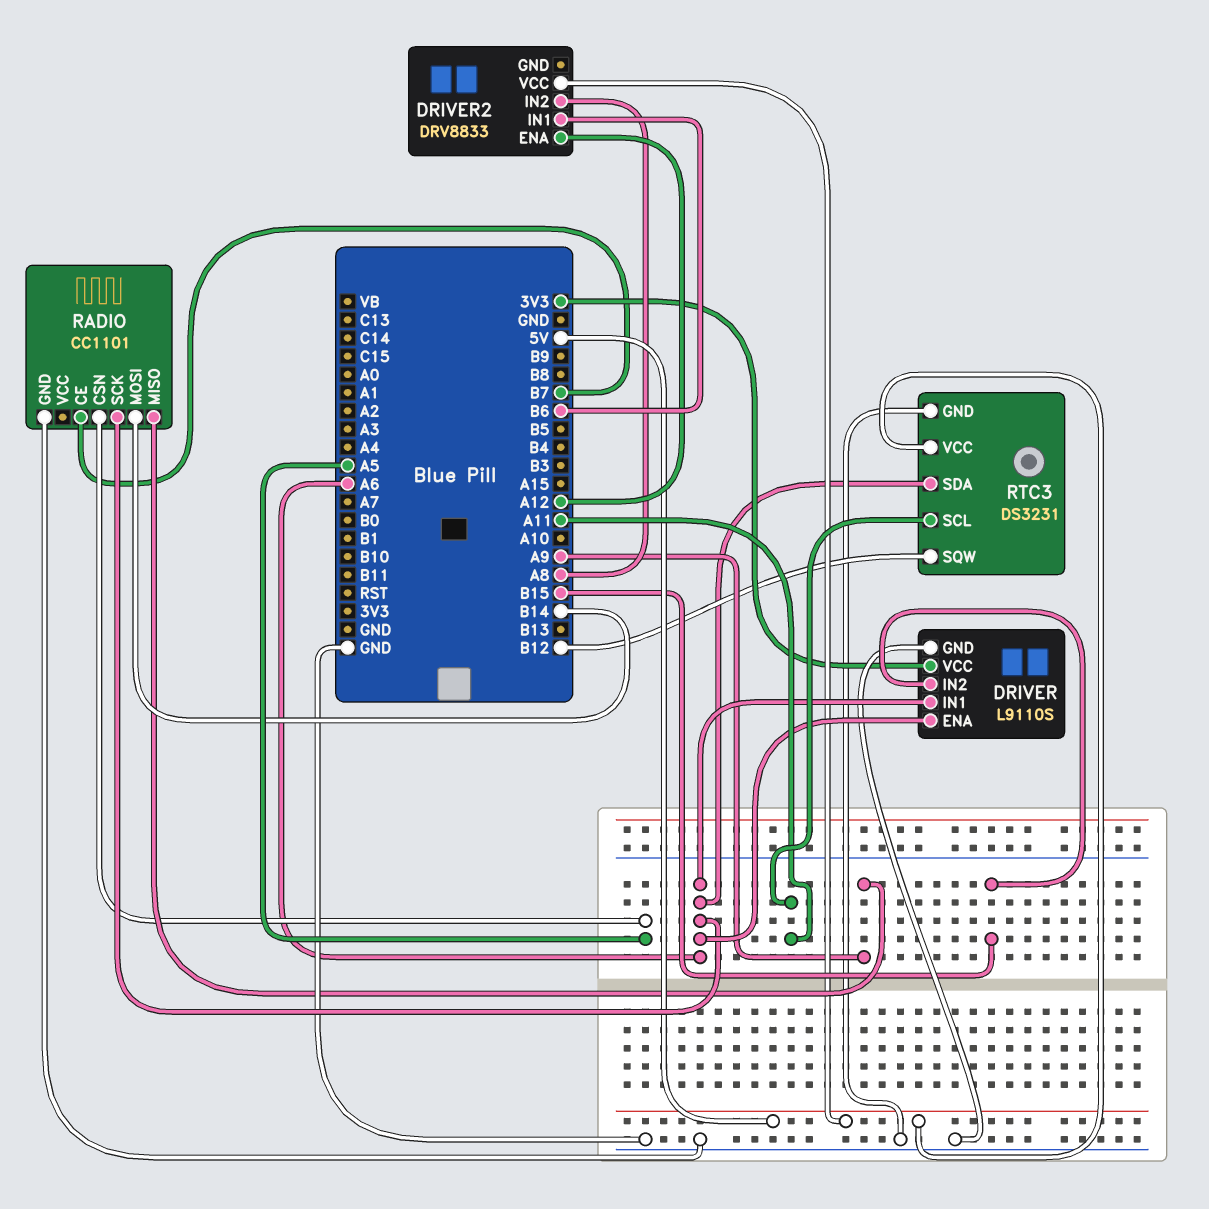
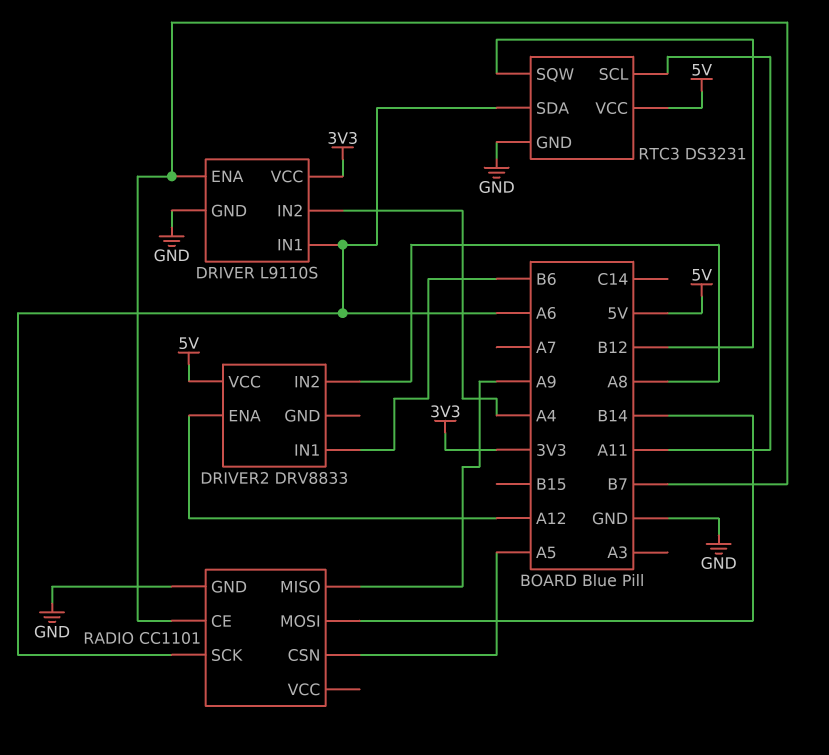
DRIVER pin ENA: A6 -> B7
DRIVER pin IN2: B15 -> A4

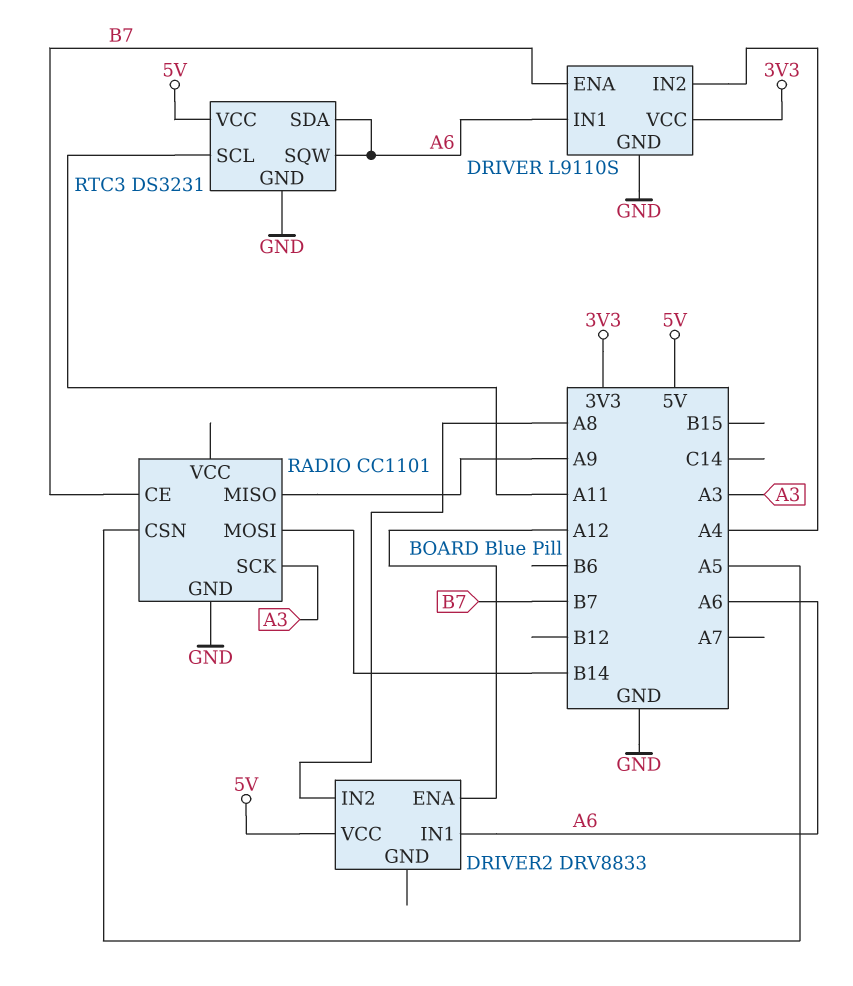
DRIVER2 pin IN1: B6 -> A6
RADIO pin SCK: A6 -> A3
RTC3 pin SQW: B12 -> A6

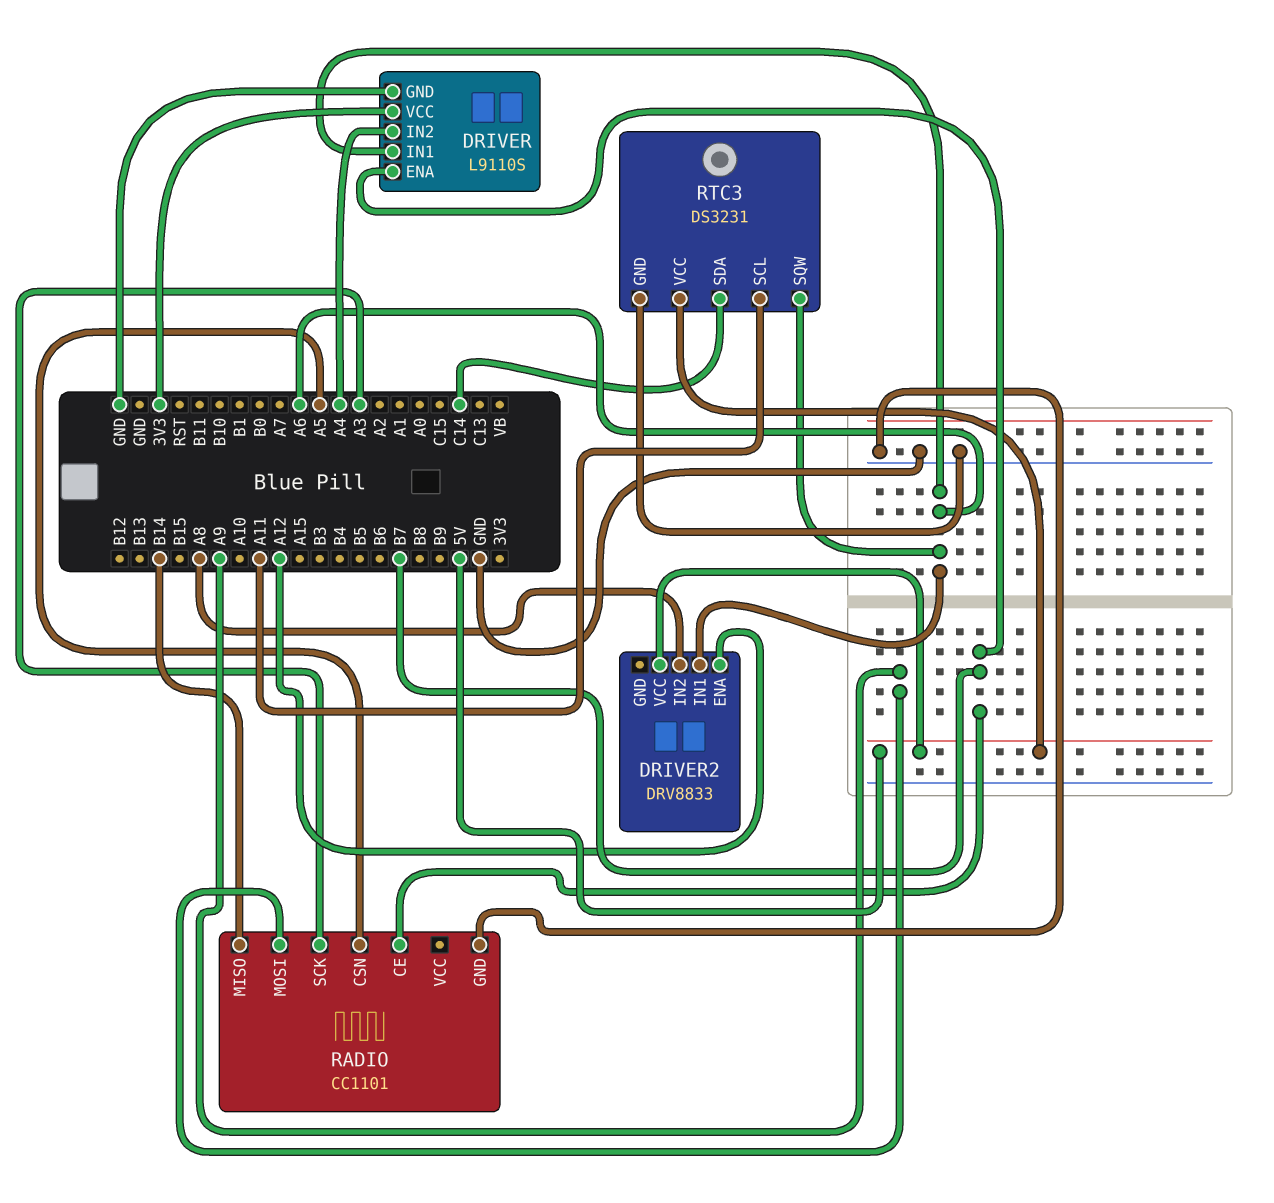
RADIO pin MISO: A9 -> B14
RADIO pin MOSI: B14 -> A9
RTC3 pin SDA: A6 -> C14

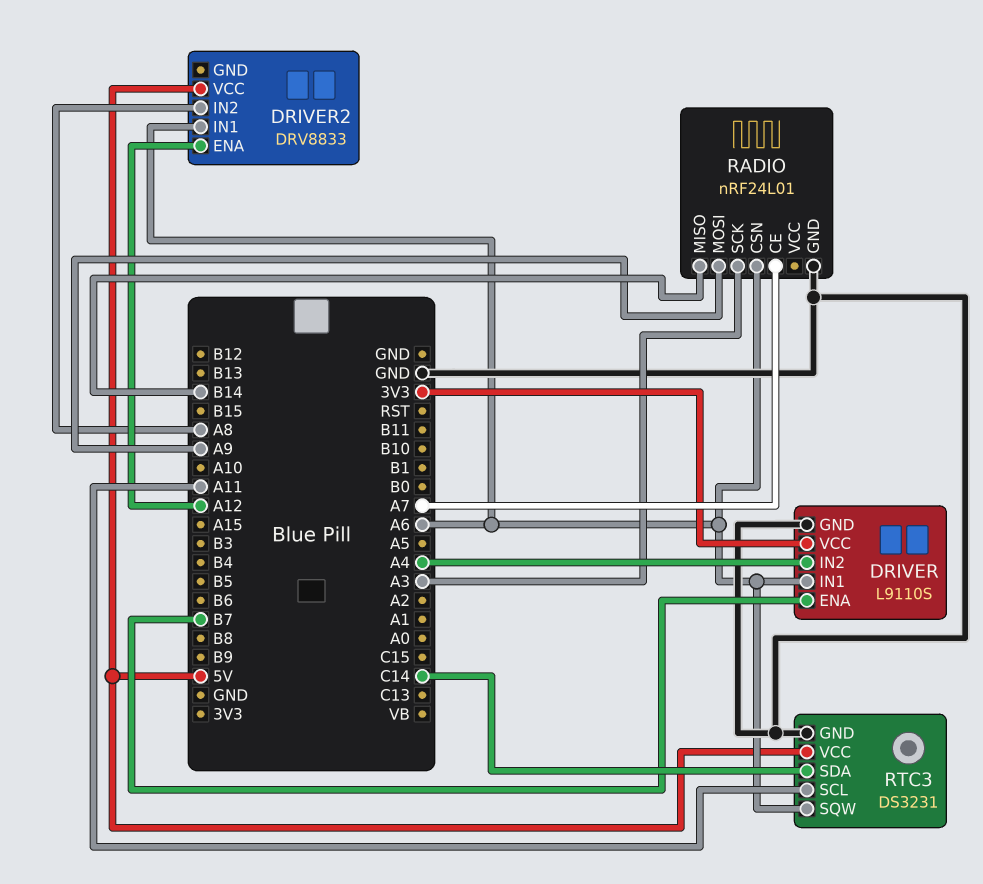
RADIO: CC1101 -> nRF24L01
RADIO pin CE: B7 -> A7
RADIO pin CSN: A5 -> A6

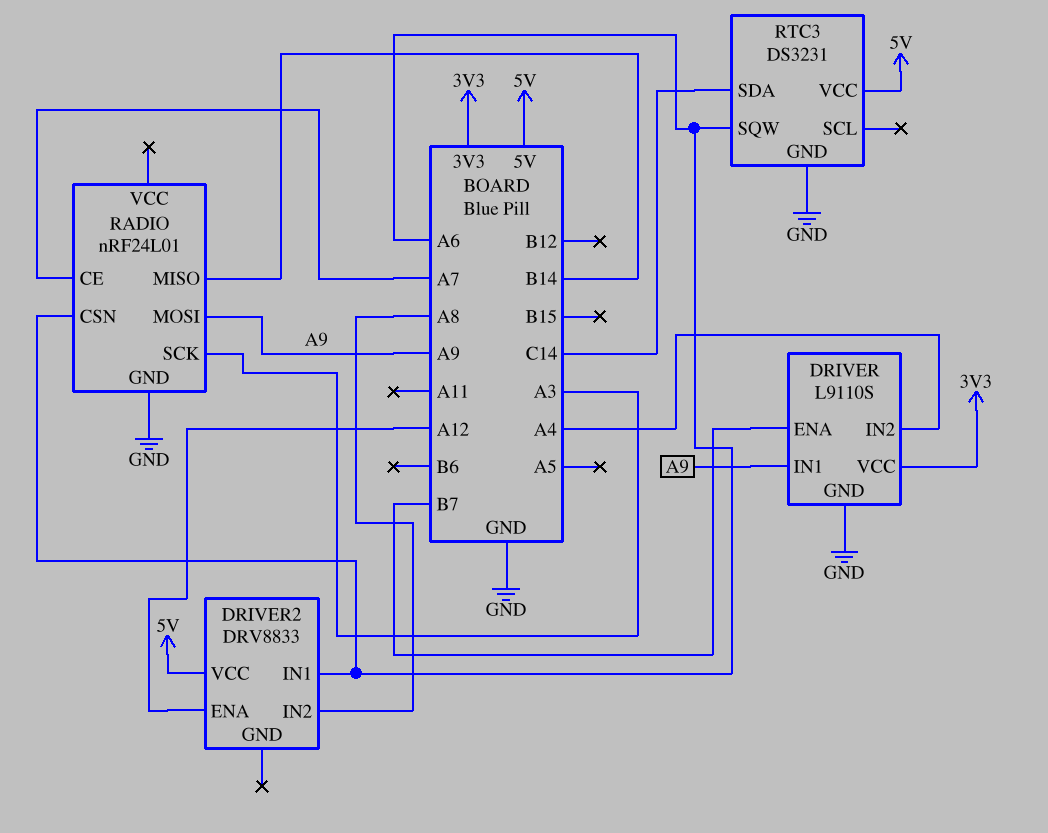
DRIVER pin IN1: A6 -> A9
RTC3 pin SCL: A11 -> none

